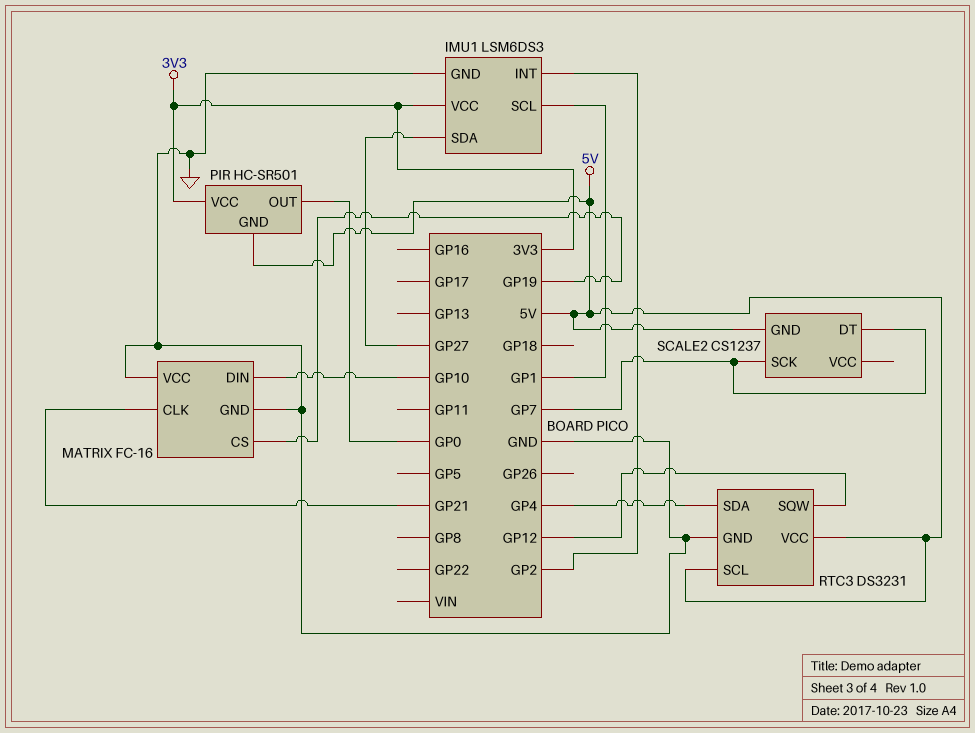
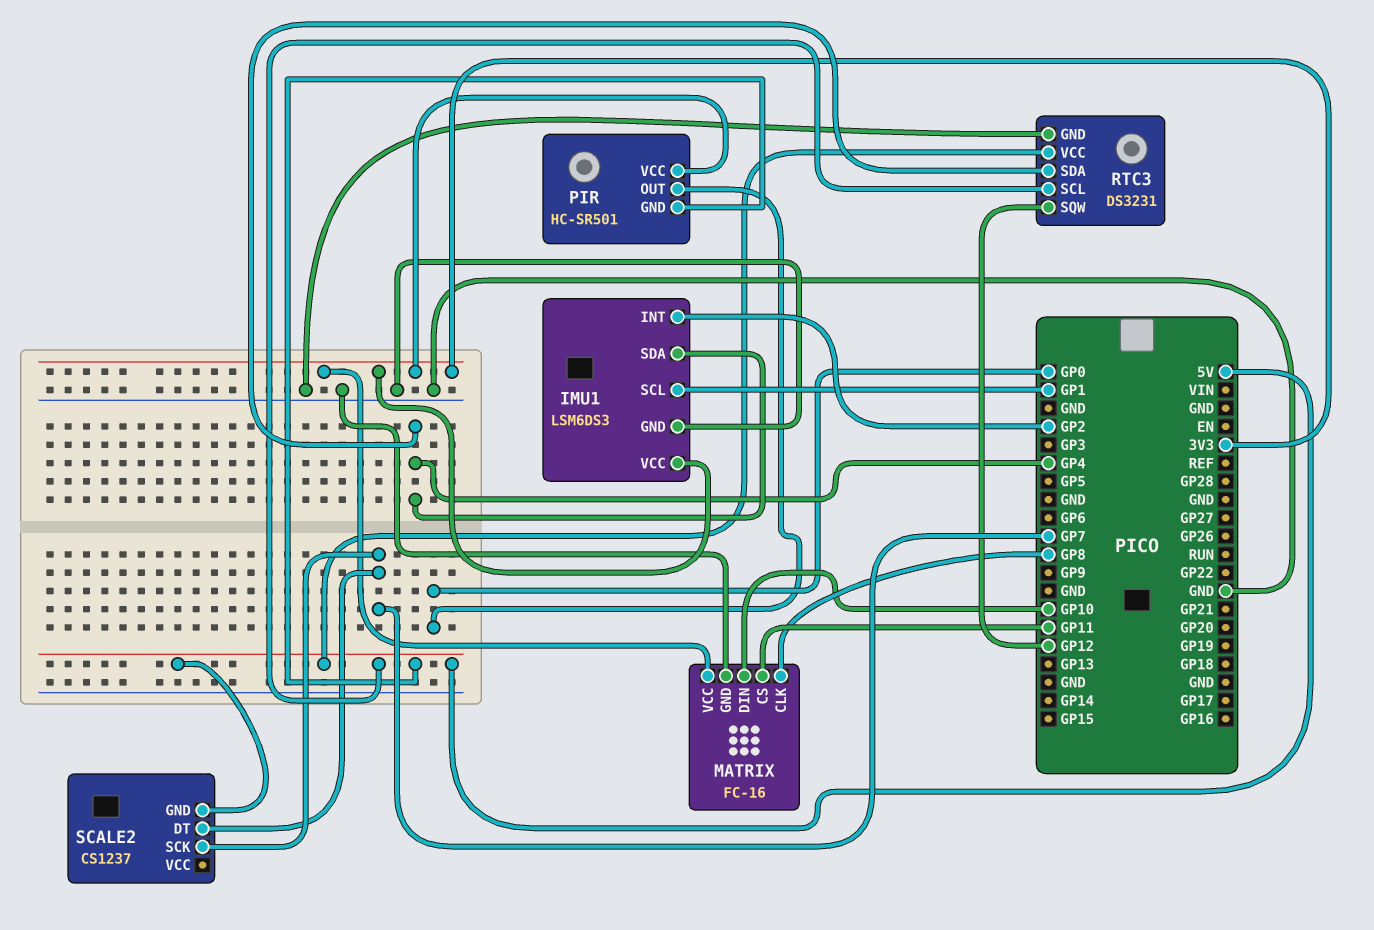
IMU1 pin SDA: GP27 -> GP4
MATRIX pin CLK: GP21 -> GP8
MATRIX pin CS: GP19 -> GP11
MATRIX pin VCC: GND -> 3V3

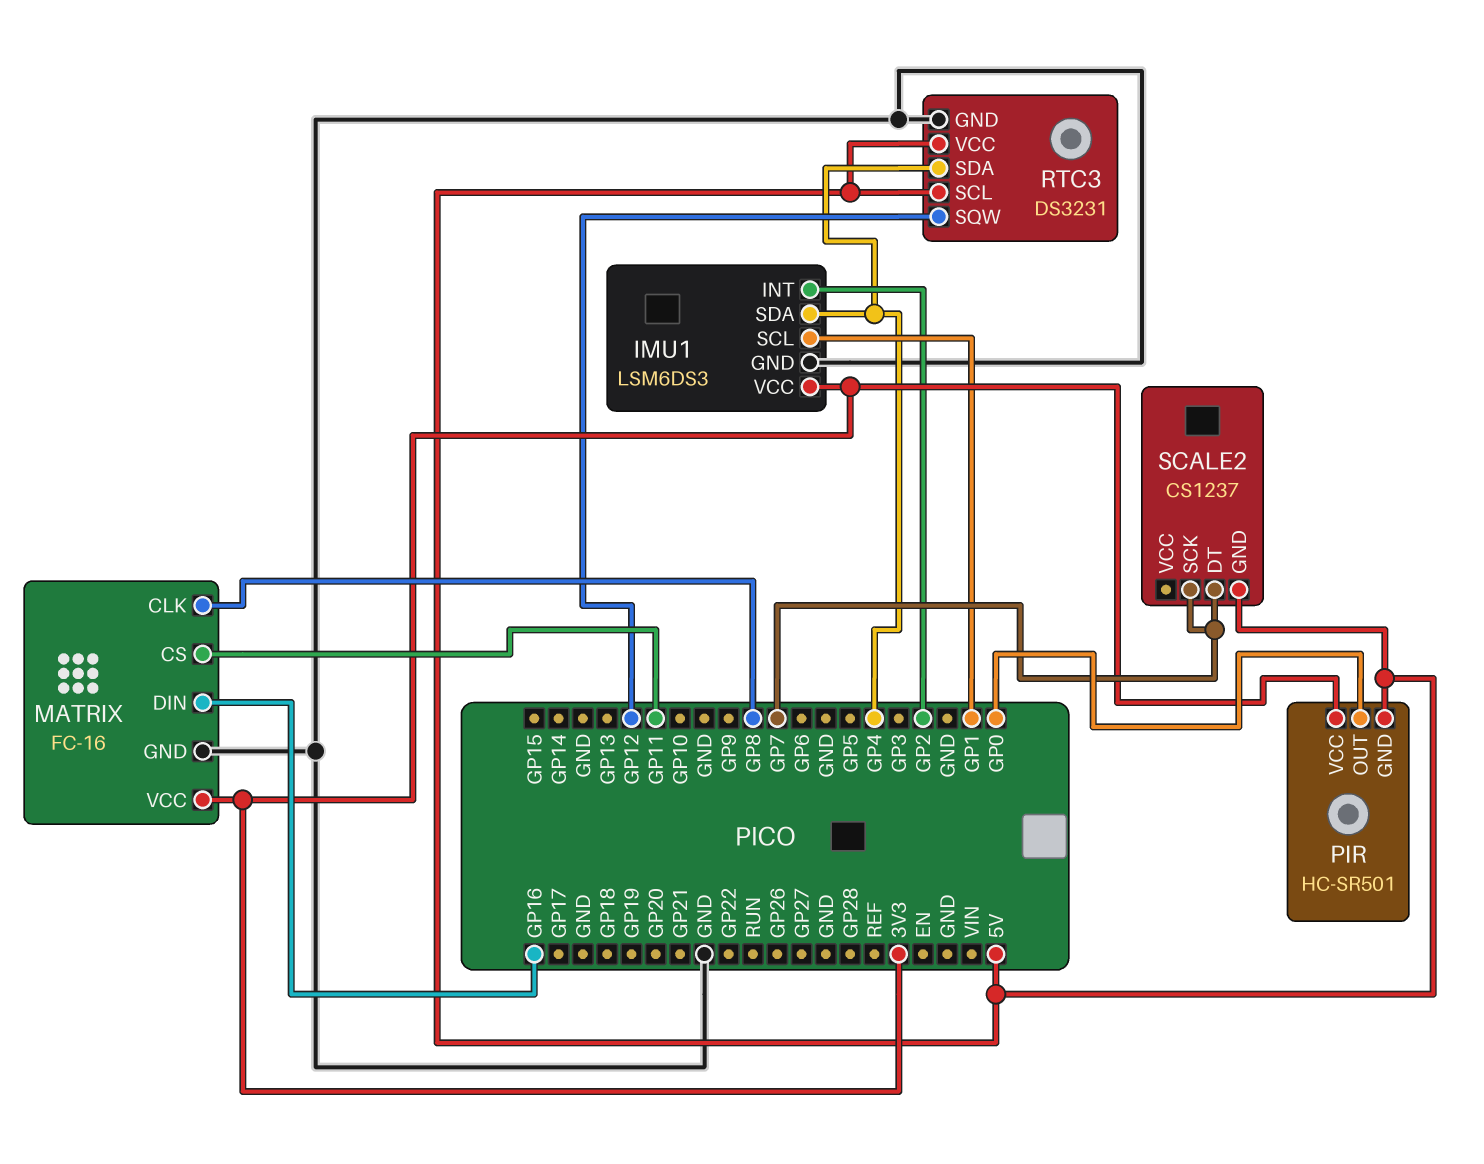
MATRIX pin DIN: GP10 -> GP16

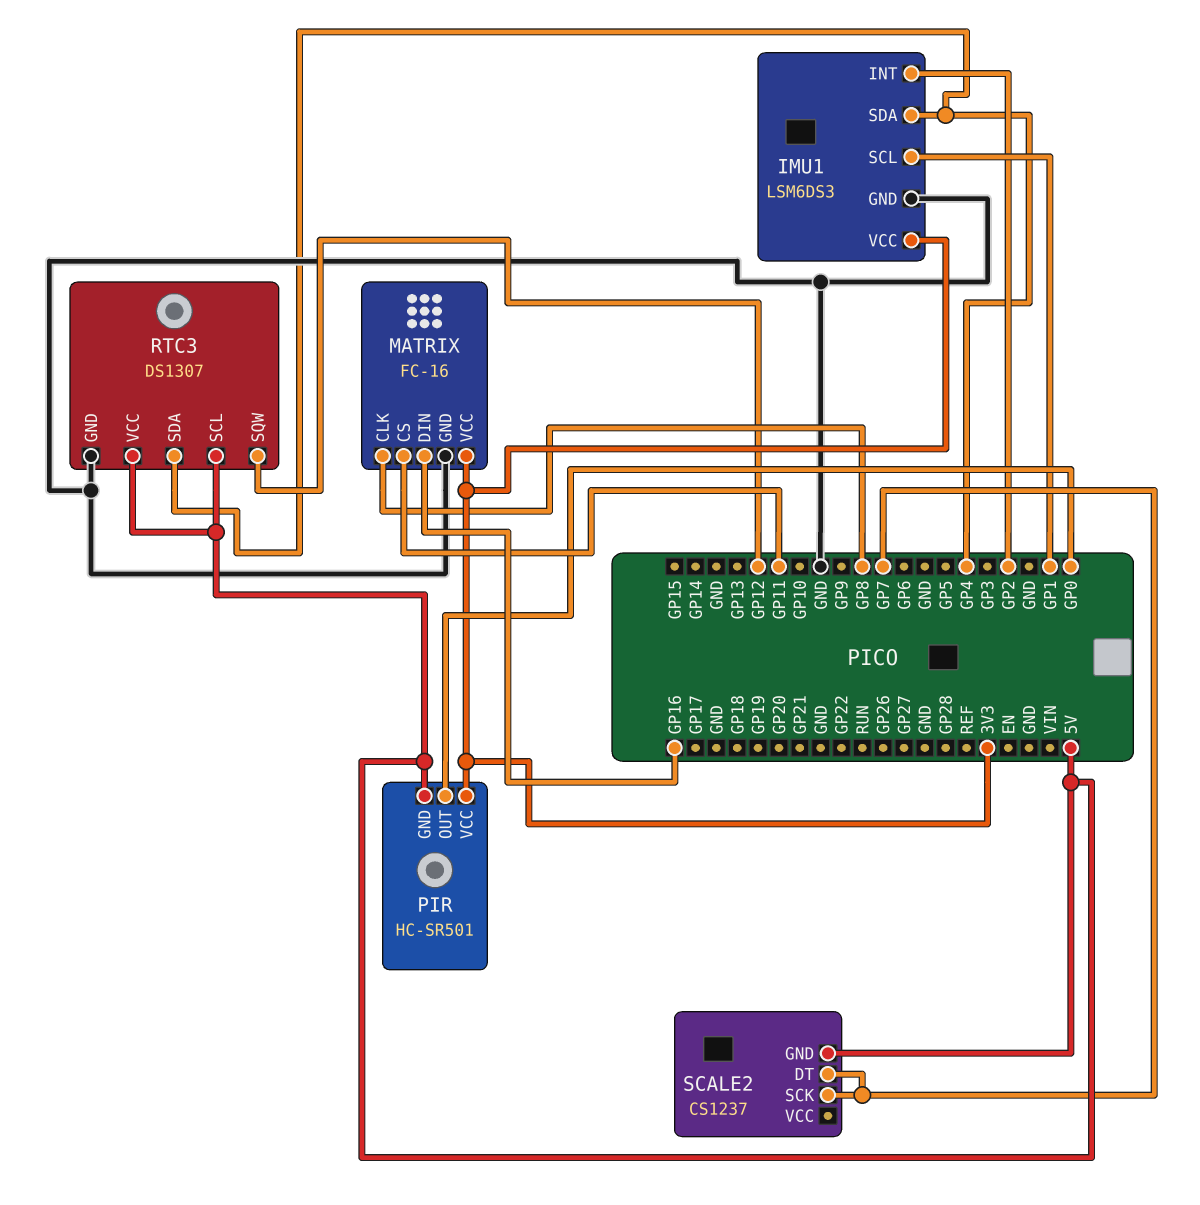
RTC3: DS3231 -> DS1307

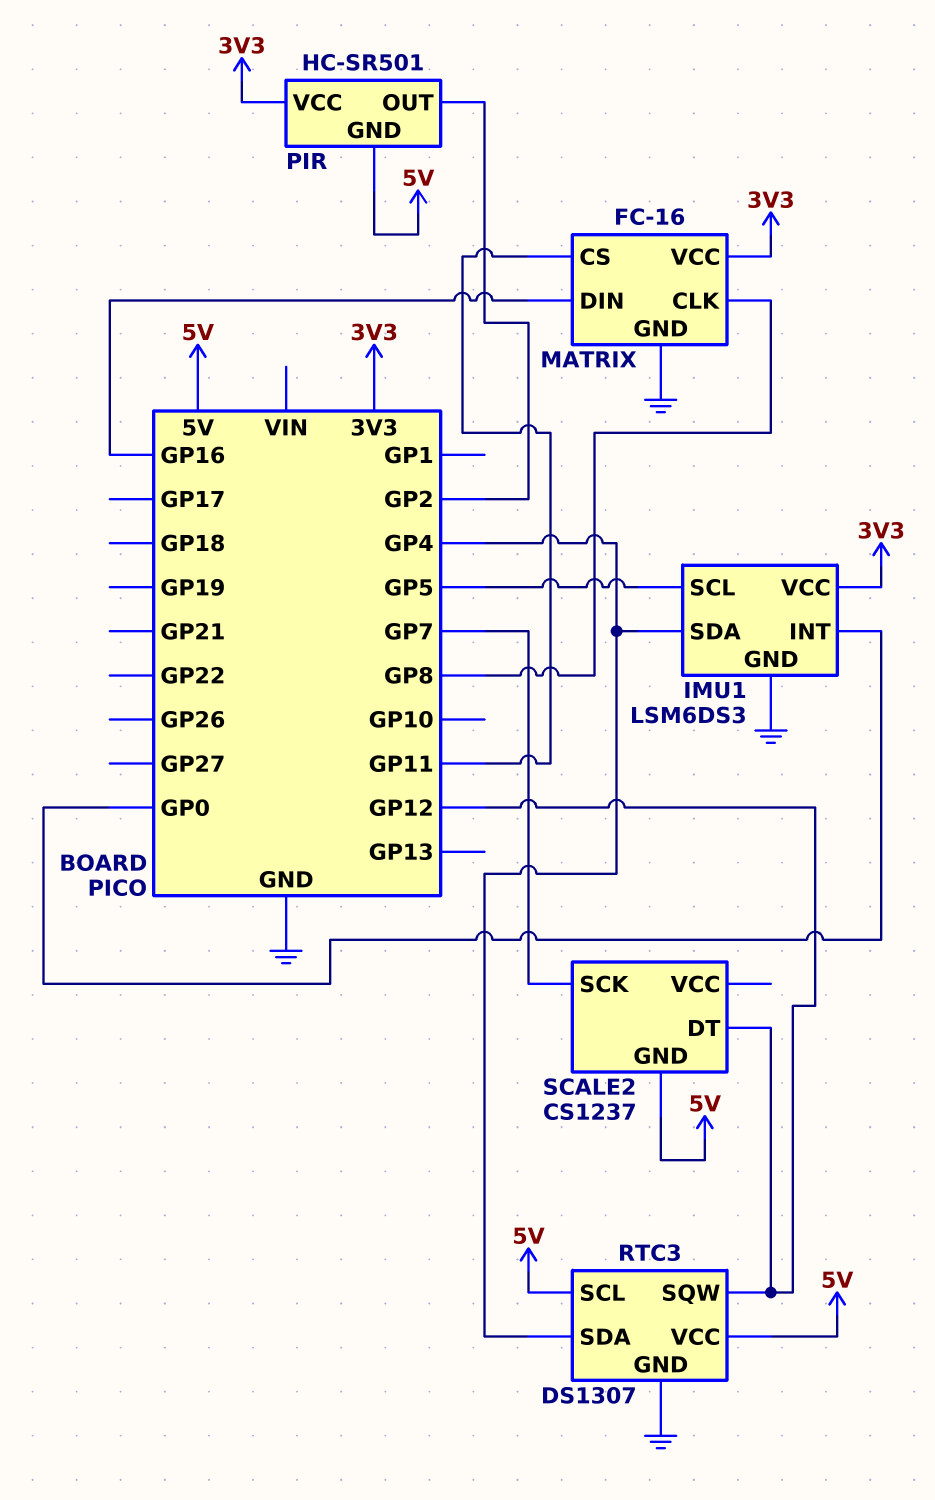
IMU1 pin INT: GP2 -> GP0
IMU1 pin SCL: GP1 -> GP5
PIR pin OUT: GP0 -> GP2
SCALE2 pin DT: GP7 -> GP12

